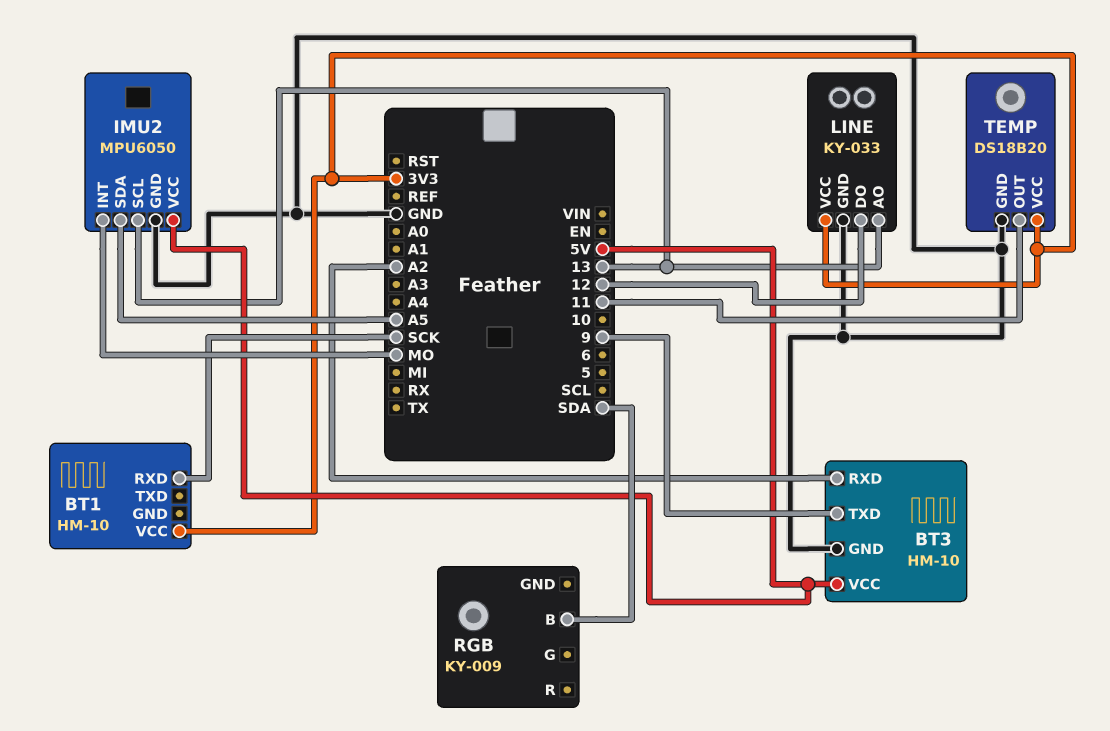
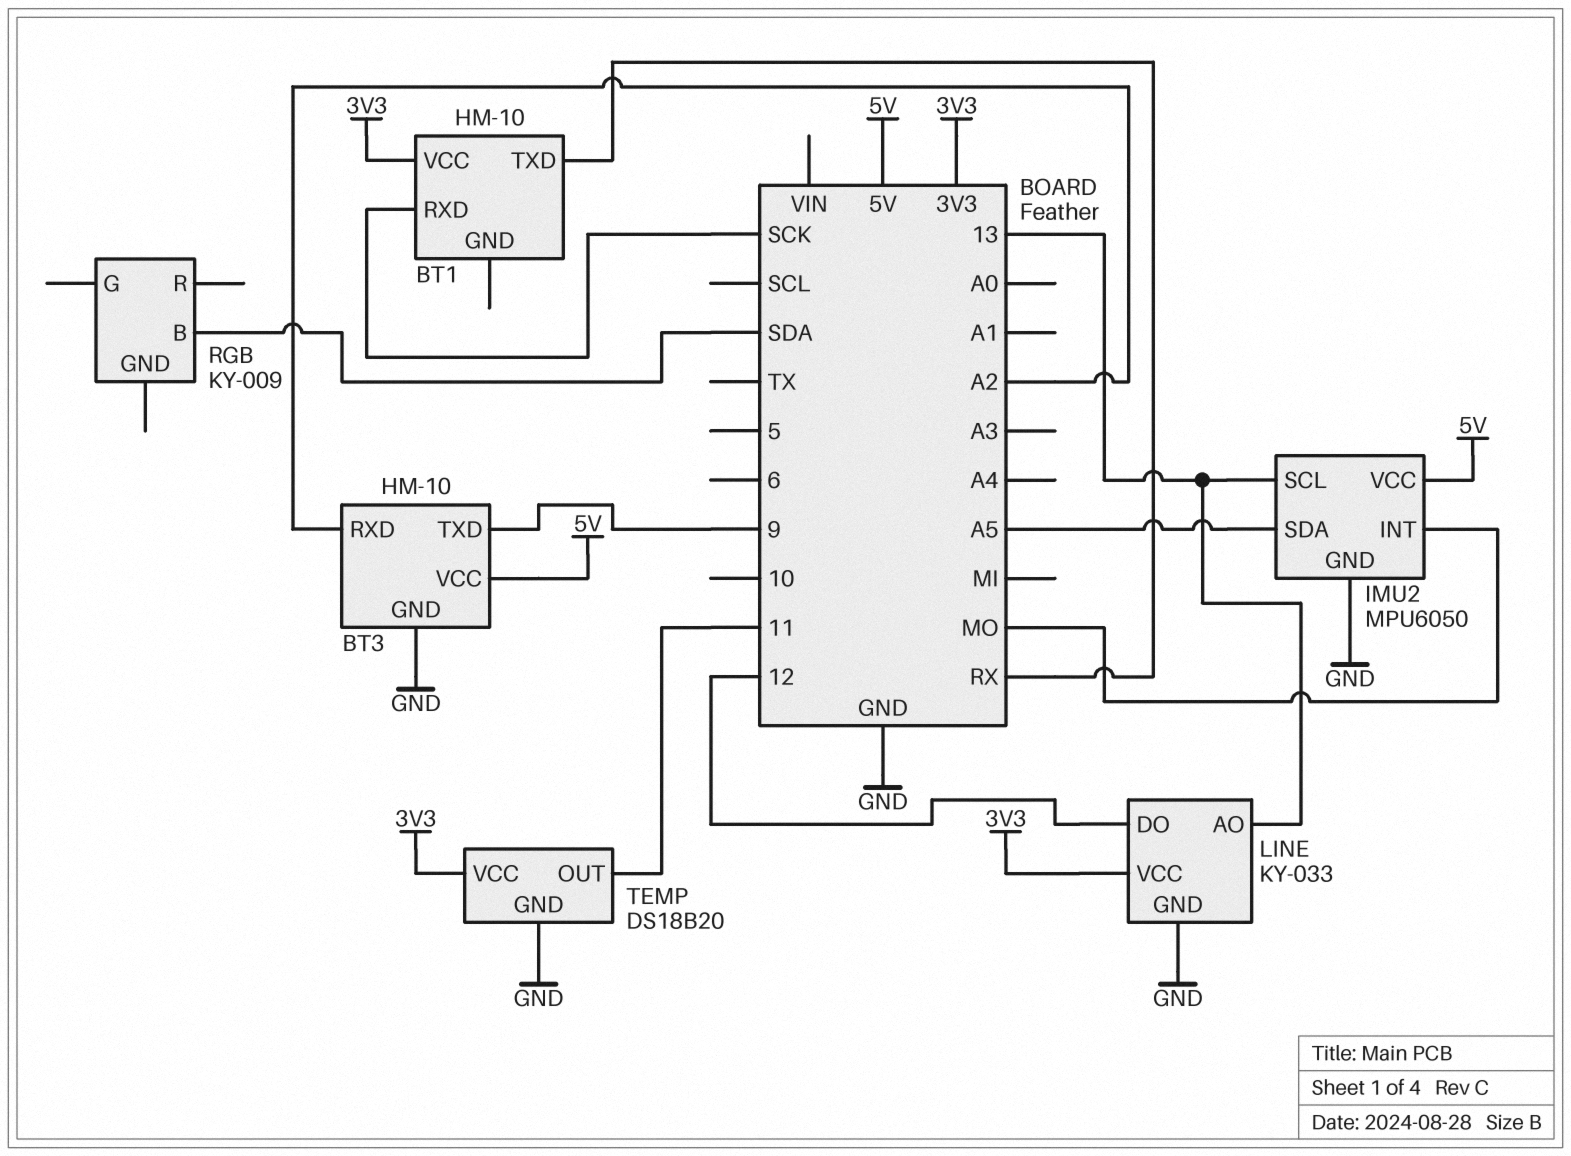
BT1 pin TXD: none -> RX

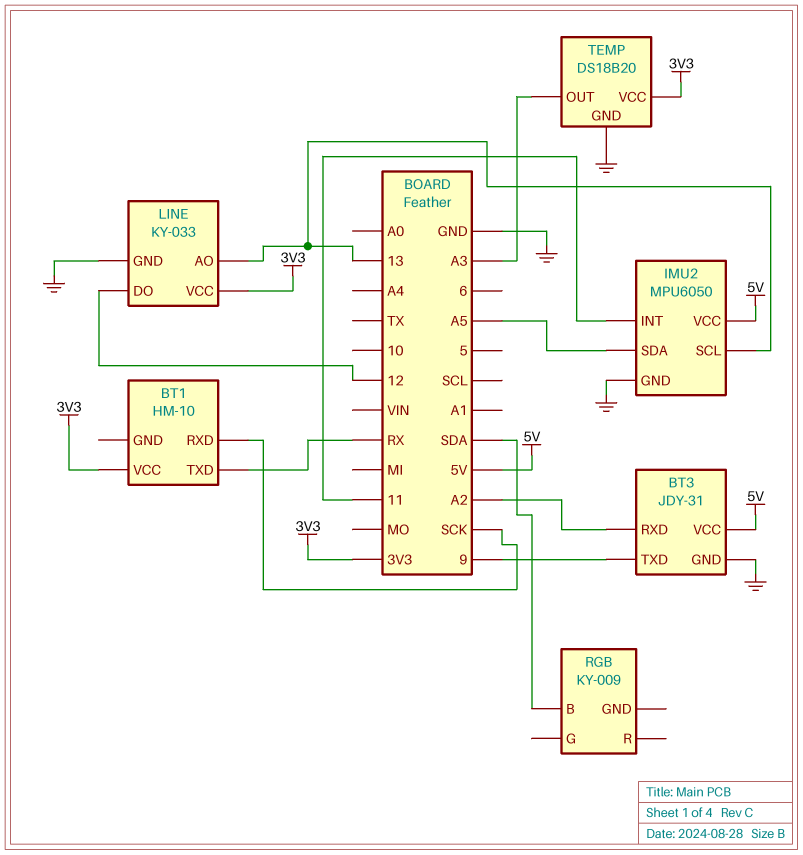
BT3: HM-10 -> JDY-31
IMU2 pin INT: MO -> 11
TEMP pin OUT: 11 -> A3

